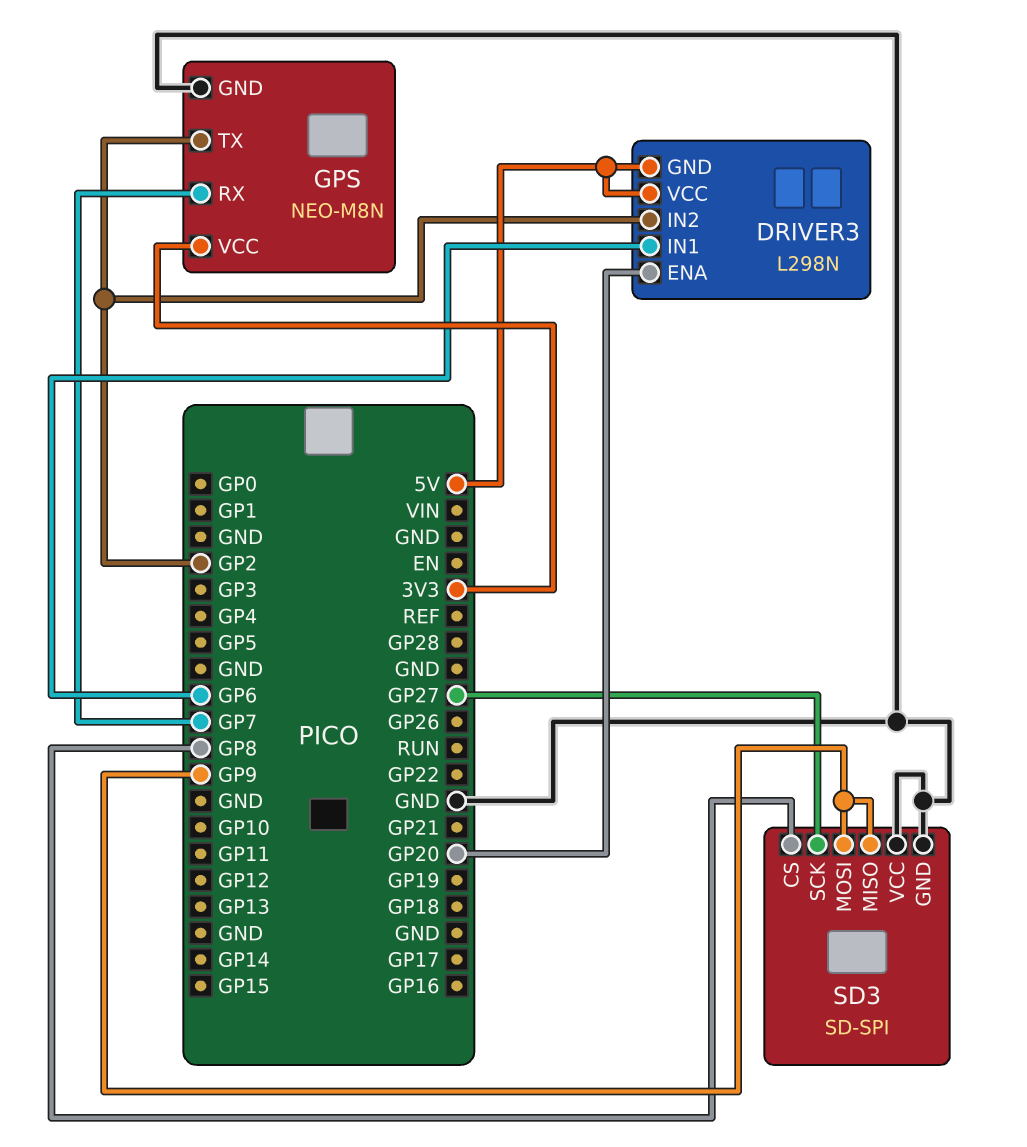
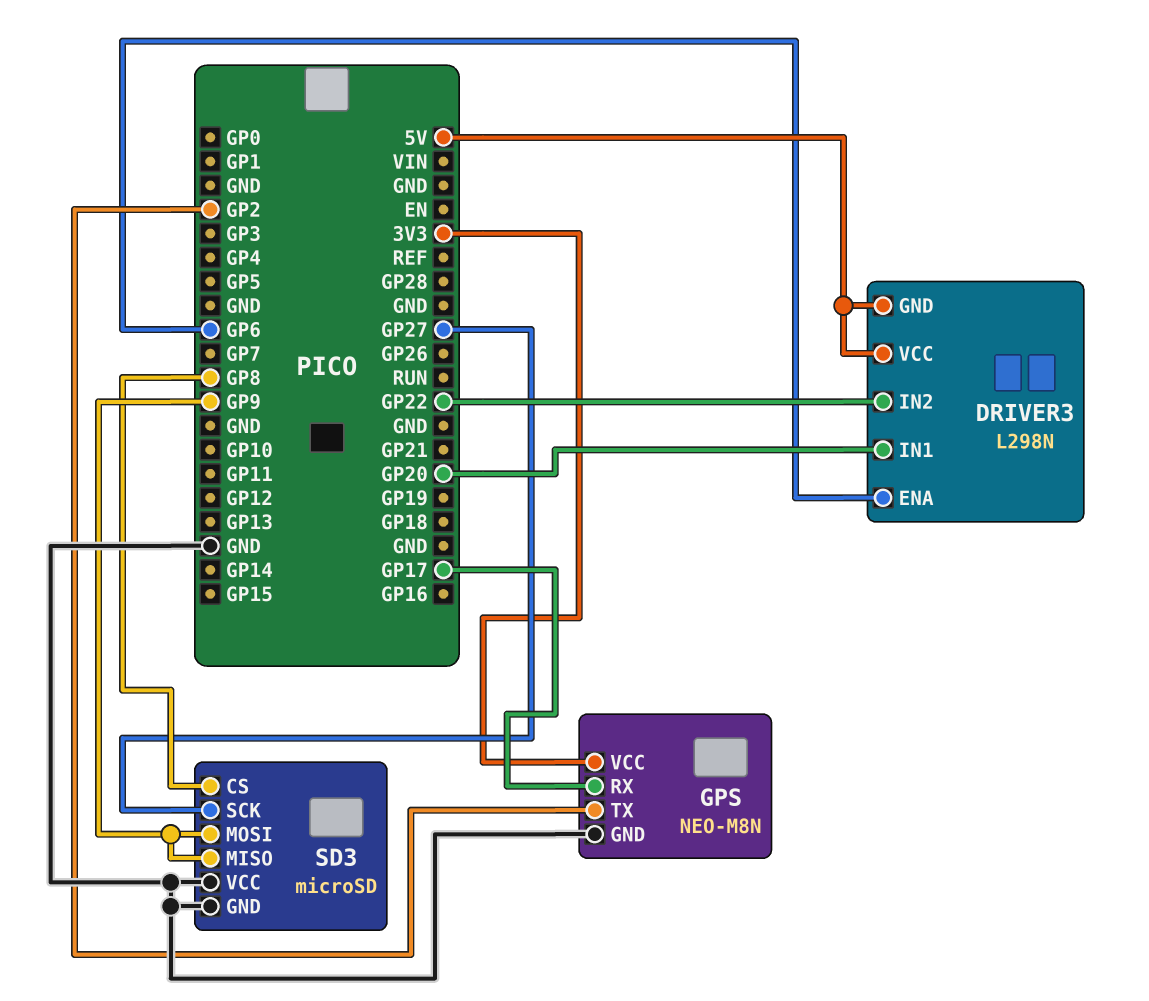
DRIVER3 pin ENA: GP20 -> GP6
DRIVER3 pin IN1: GP6 -> GP20
DRIVER3 pin IN2: GP2 -> GP22
GPS pin RX: GP7 -> GP17
SD3: SD-SPI -> microSD

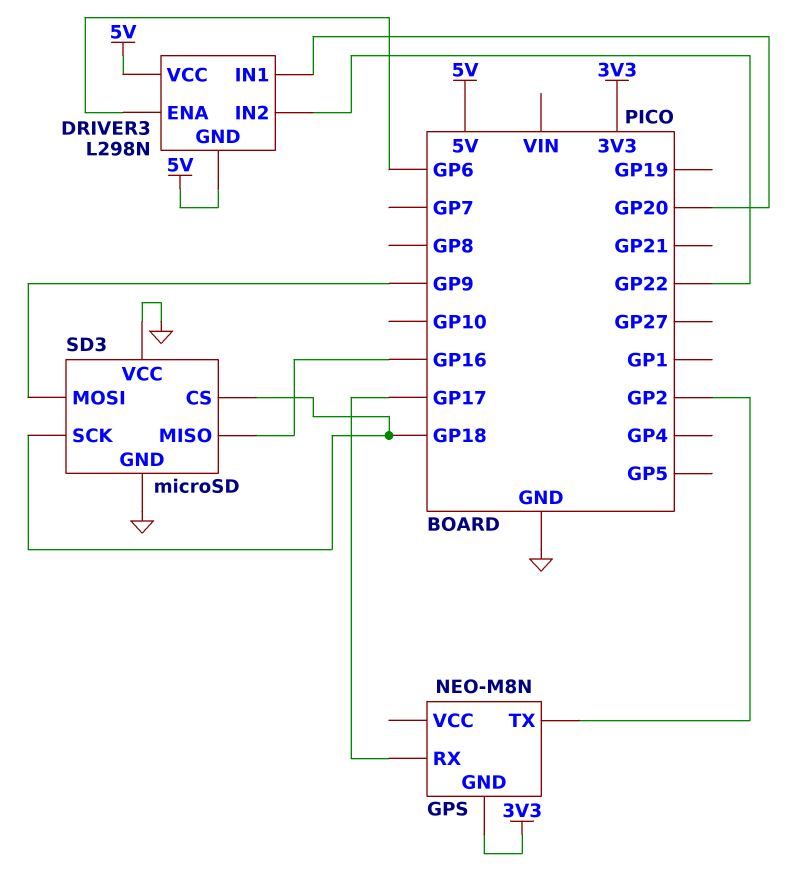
GPS pin GND: GND -> 3V3
GPS pin VCC: 3V3 -> none
SD3 pin CS: GP8 -> GP18
SD3 pin MISO: GP9 -> GP16
SD3 pin SCK: GP27 -> GP18

